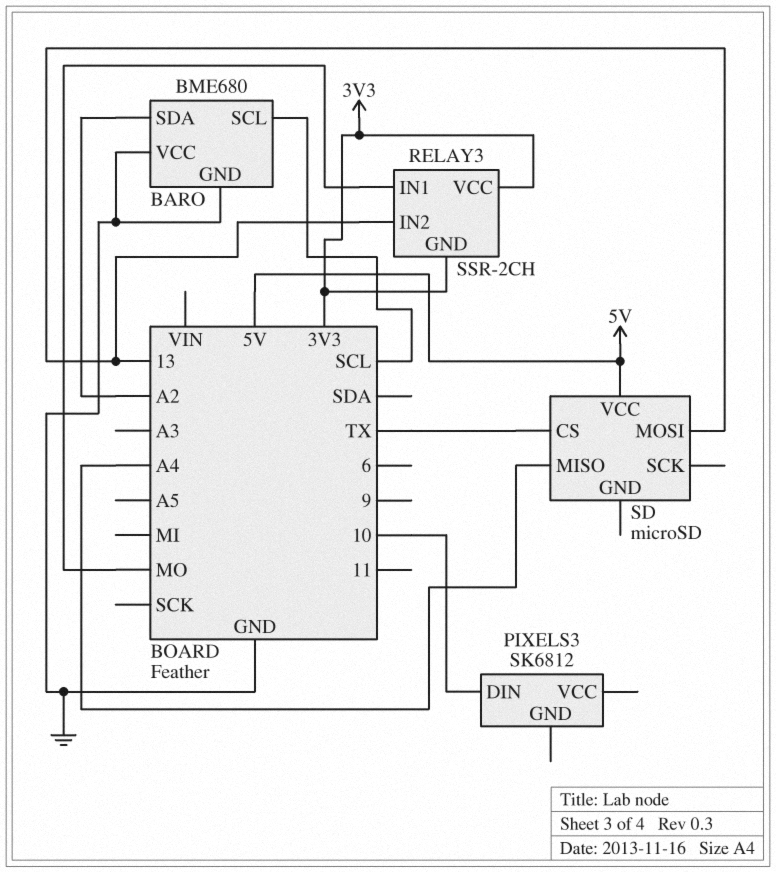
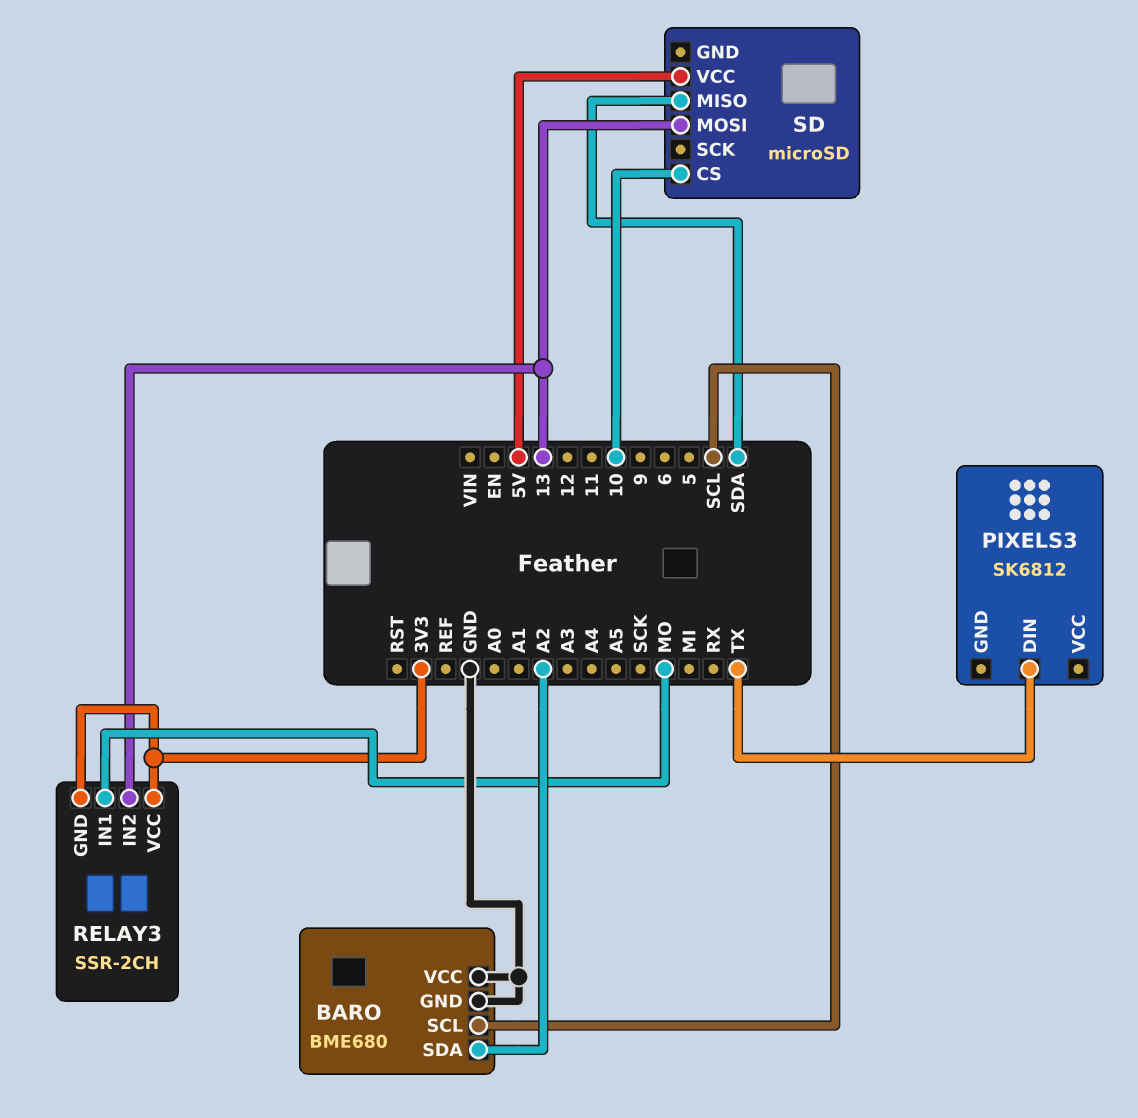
PIXELS3 pin DIN: 10 -> TX
SD pin CS: TX -> 10
SD pin MISO: A4 -> SDA

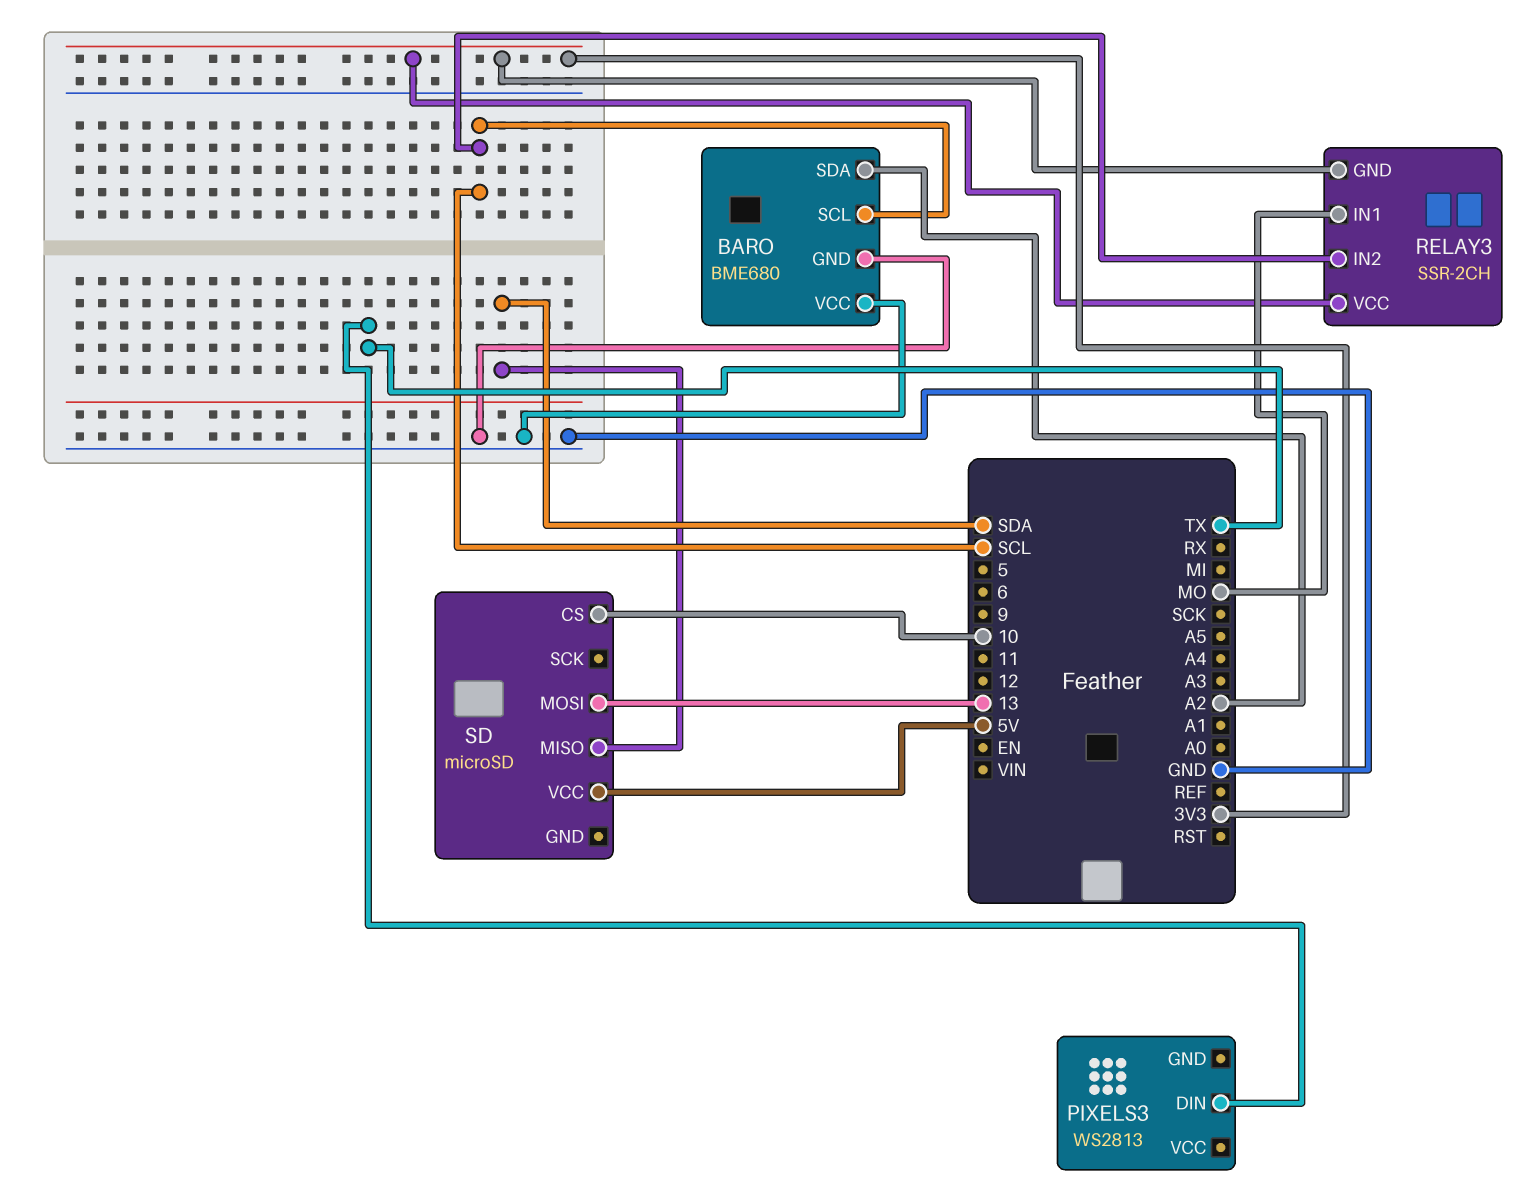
PIXELS3: SK6812 -> WS2813
RELAY3 pin IN2: 13 -> SCL

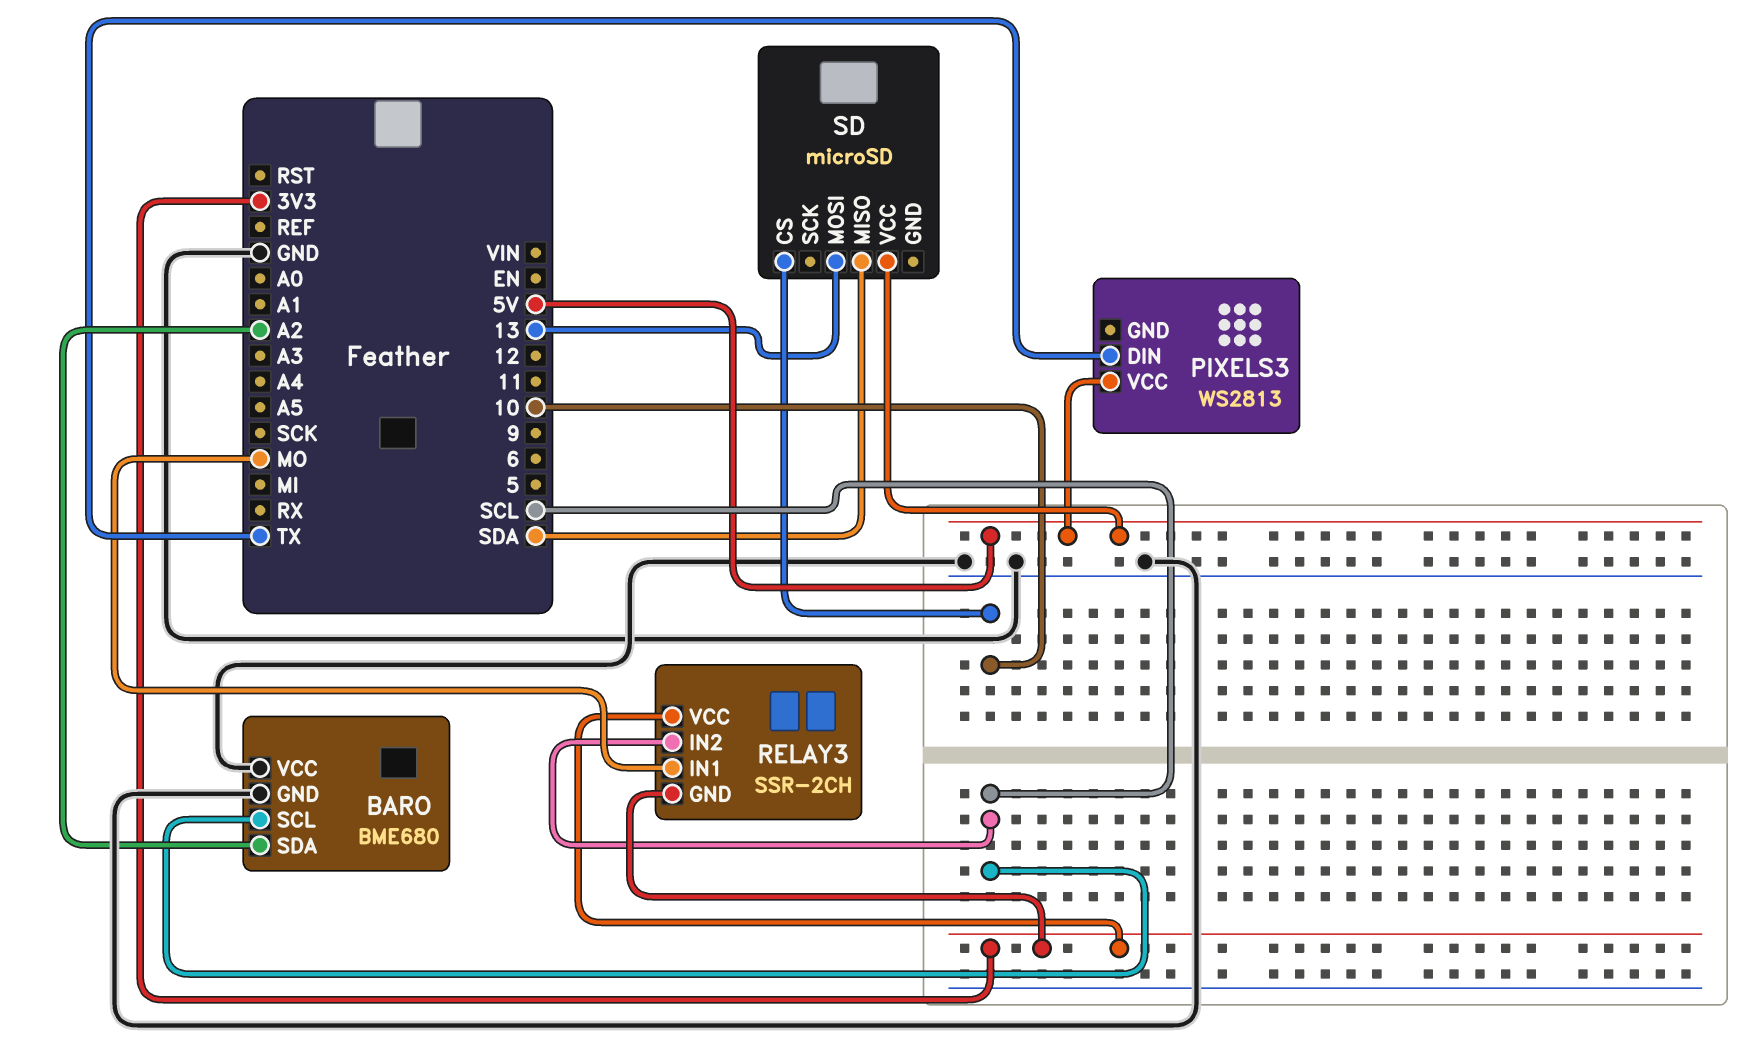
PIXELS3 pin VCC: none -> 5V

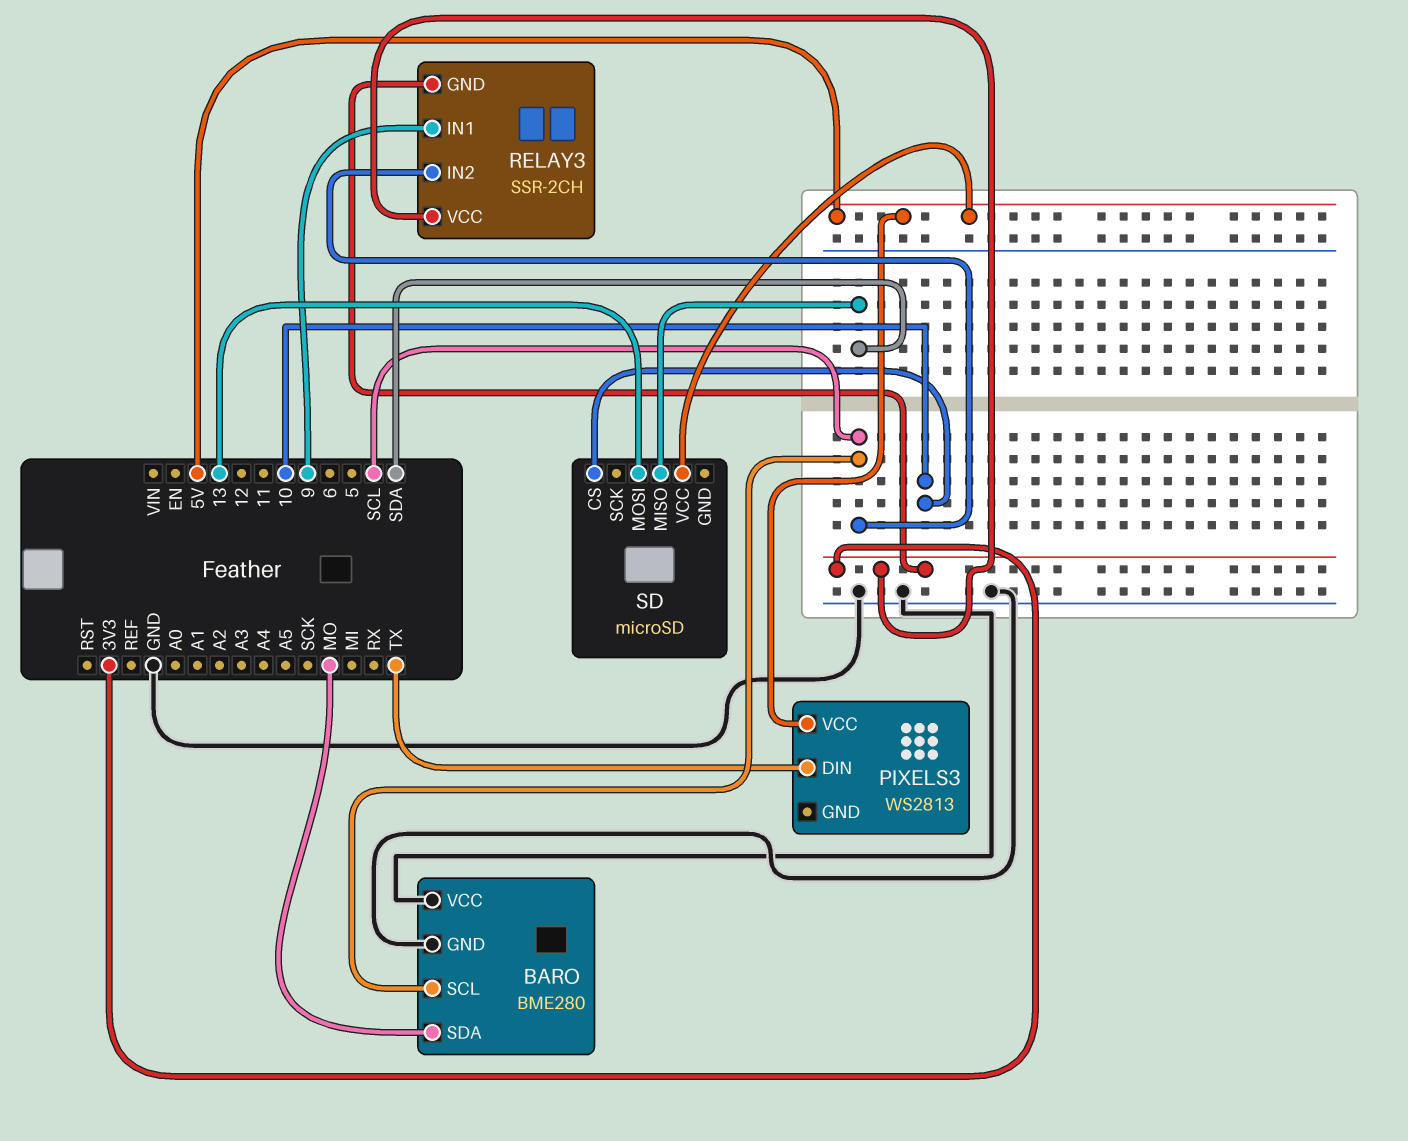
BARO: BME680 -> BME280
BARO pin SDA: A2 -> MO
RELAY3 pin IN1: MO -> 9

